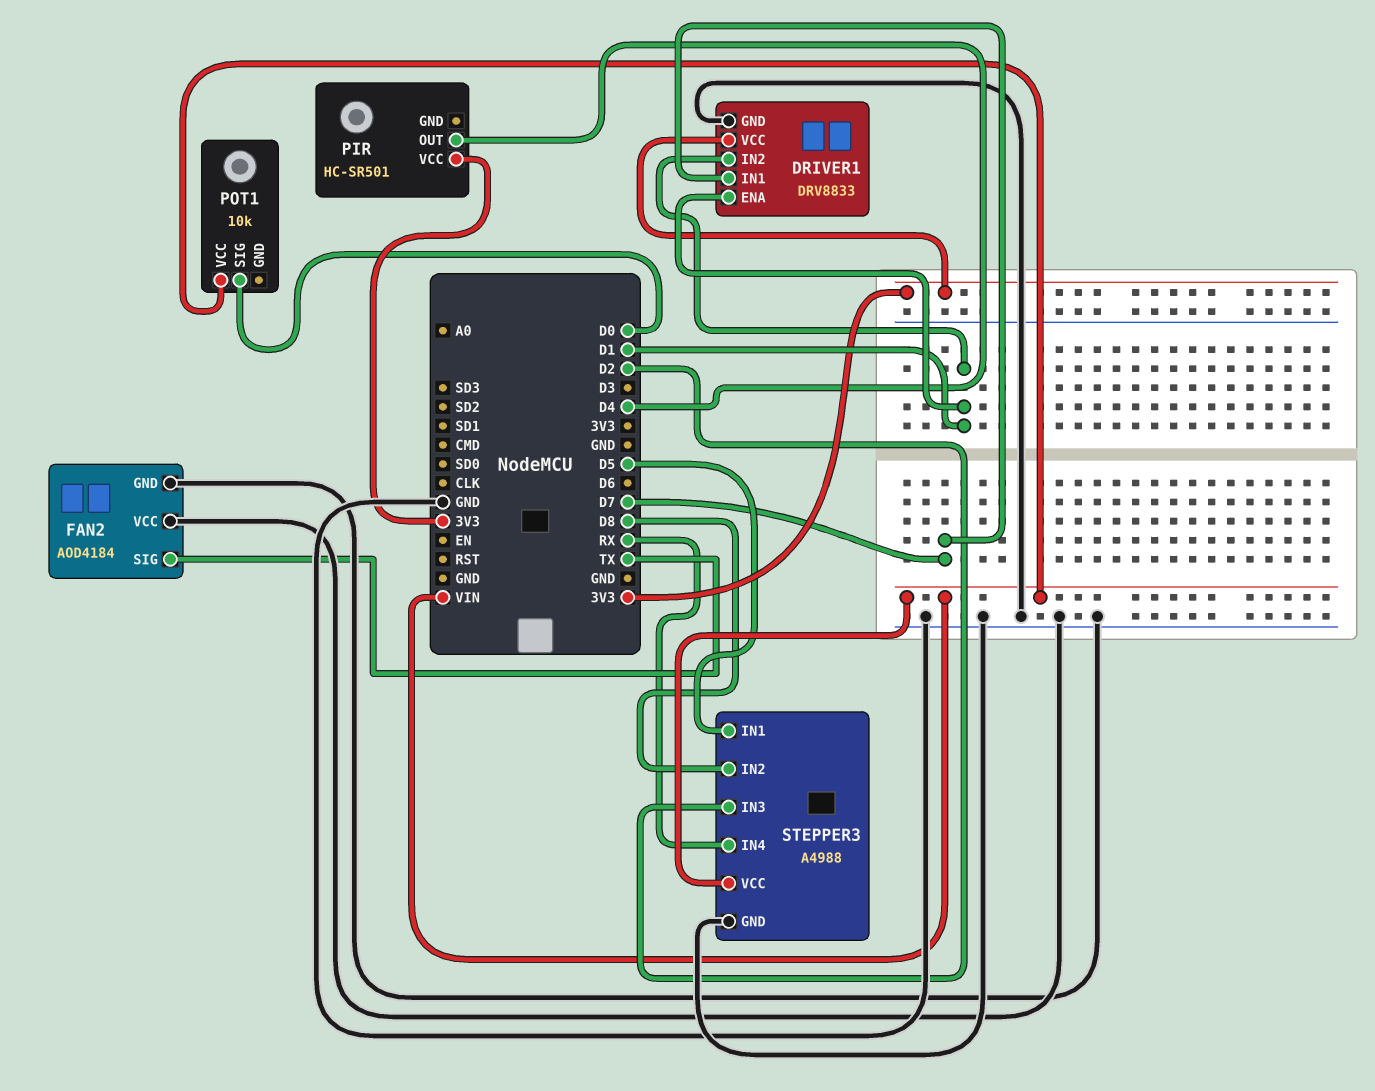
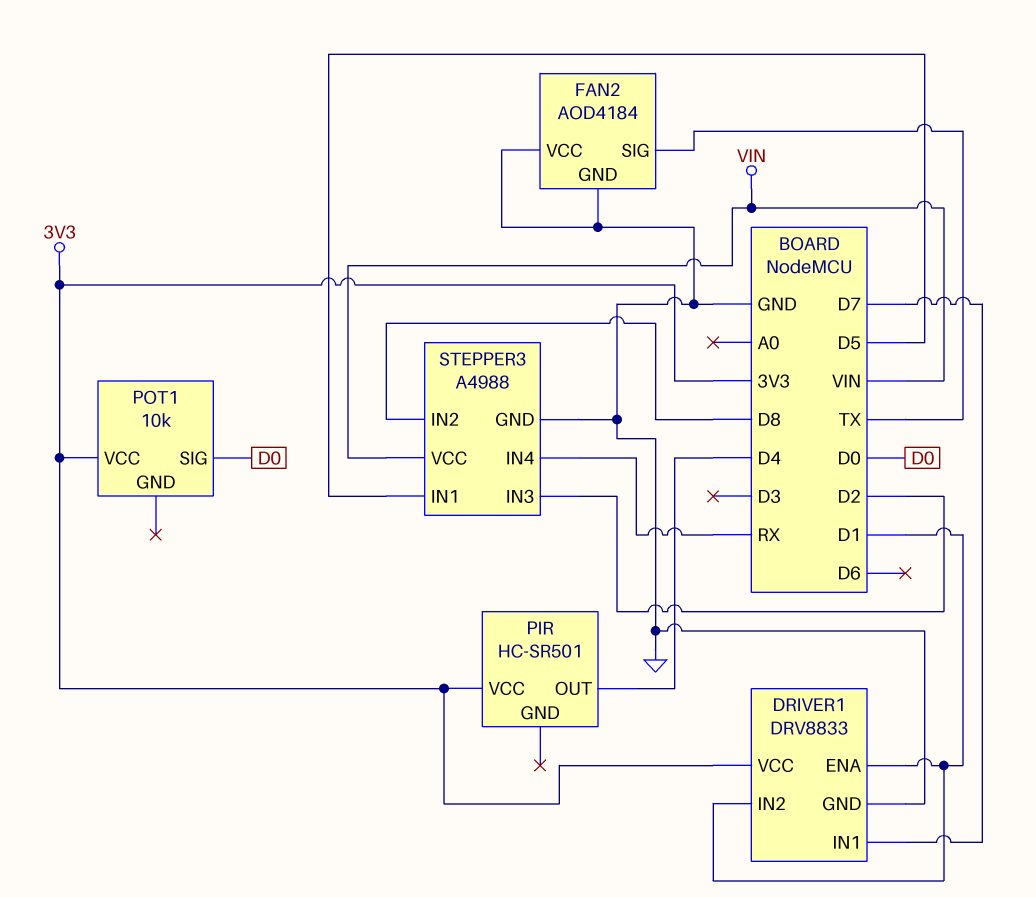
POT1 pin VCC: VIN -> 3V3

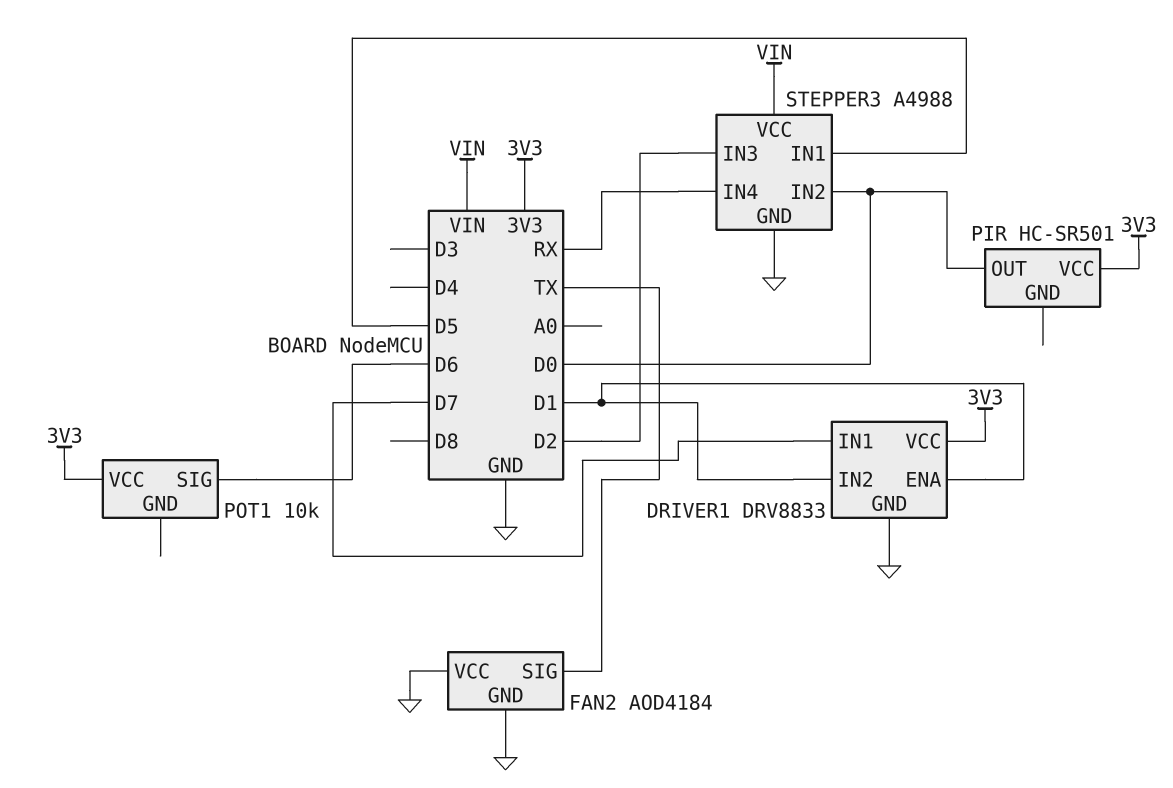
PIR pin OUT: D4 -> D0
POT1 pin SIG: D0 -> D6
STEPPER3 pin IN2: D8 -> D0

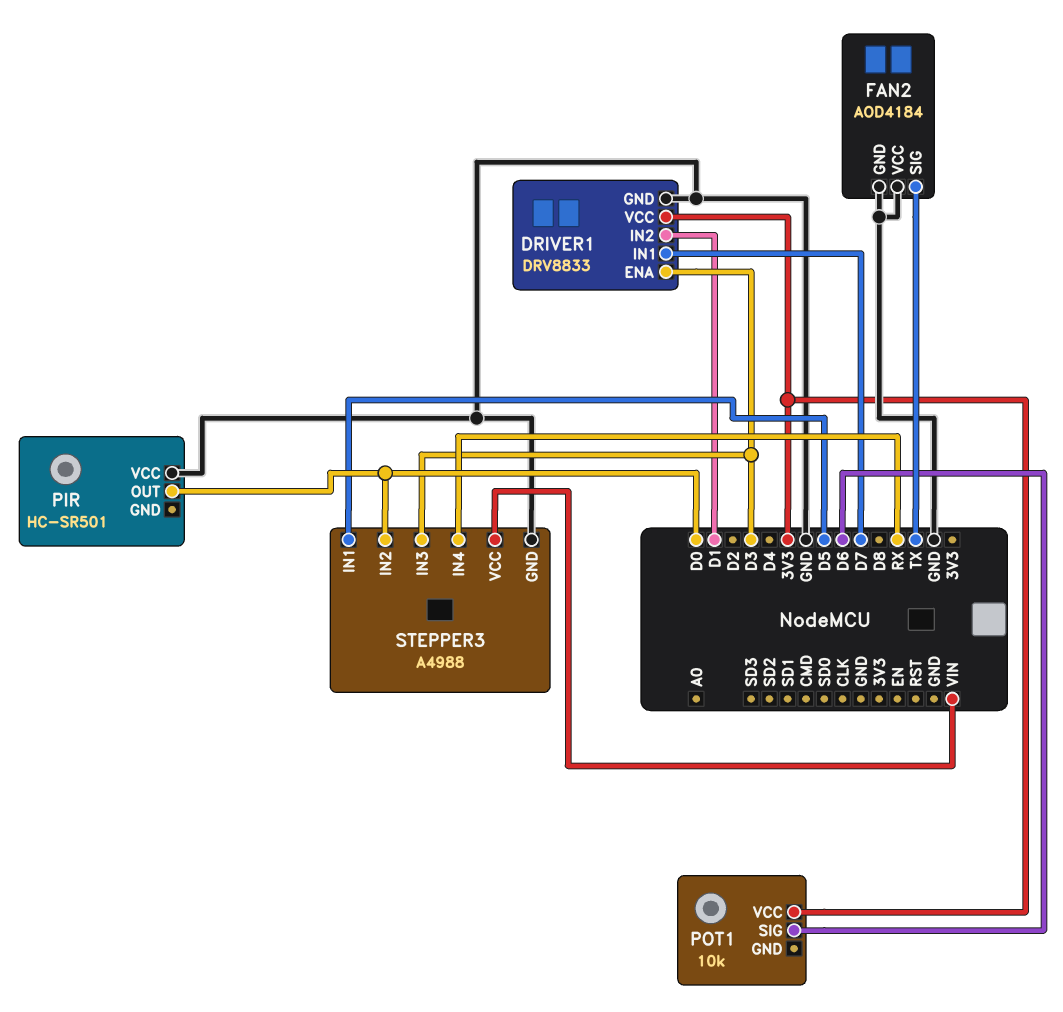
DRIVER1 pin ENA: D1 -> D3
PIR pin VCC: 3V3 -> GND
STEPPER3 pin IN3: D2 -> D3

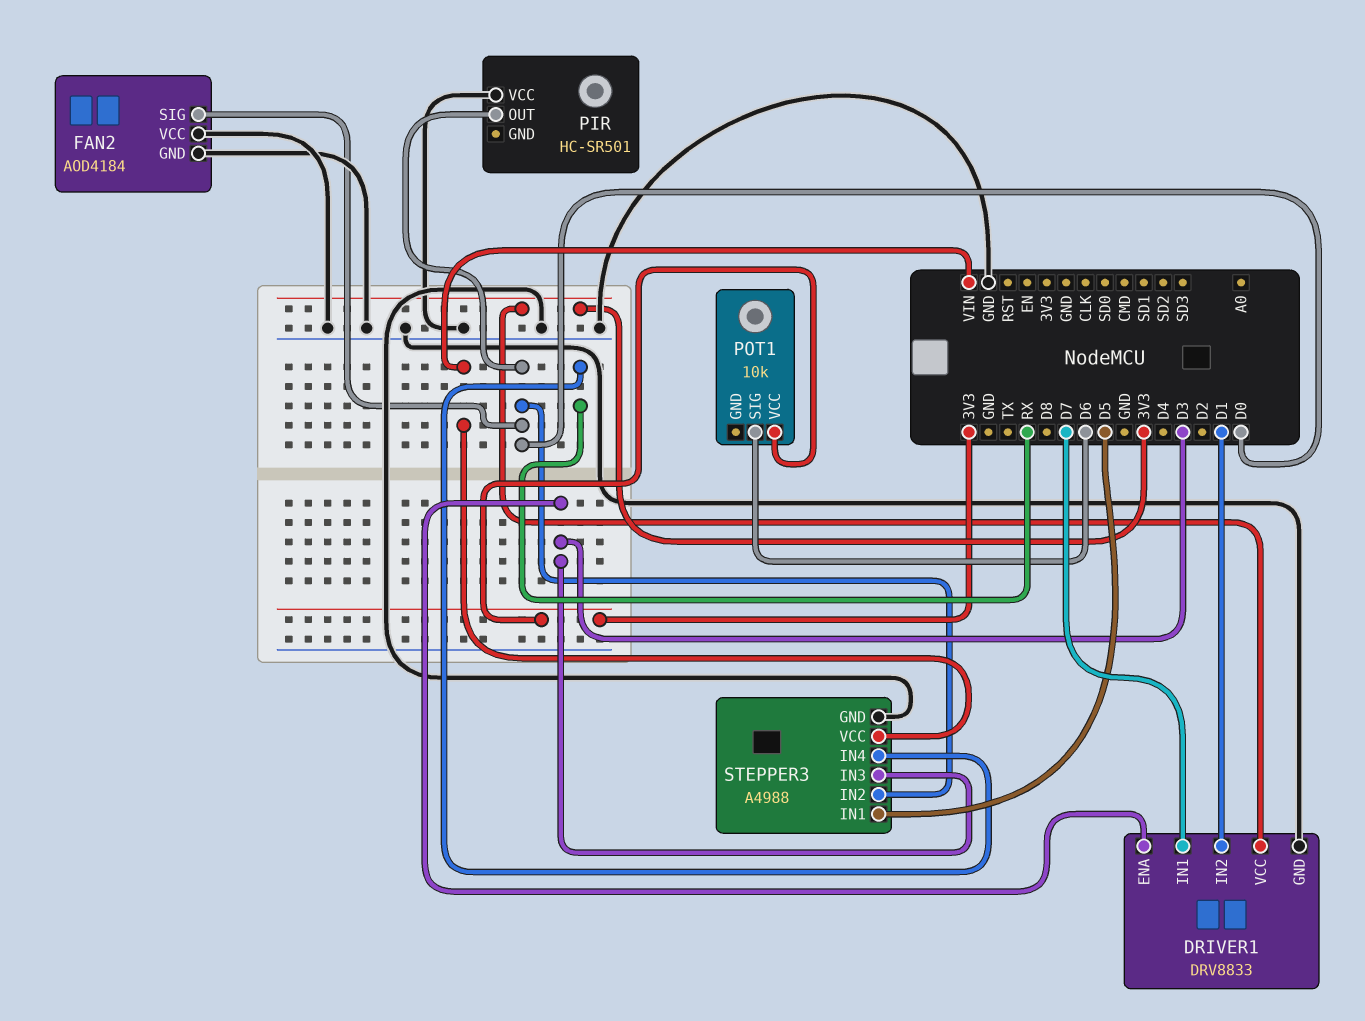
FAN2 pin SIG: TX -> D0

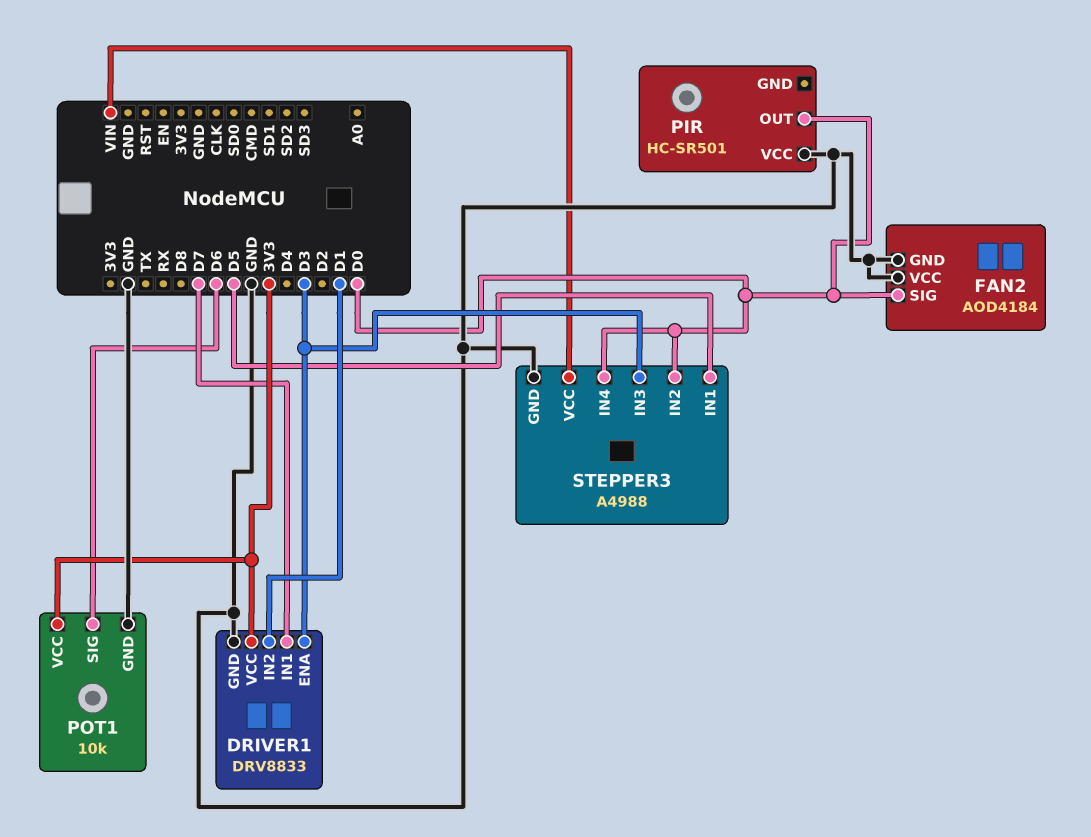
POT1 pin GND: none -> GND
STEPPER3 pin IN4: RX -> D0

